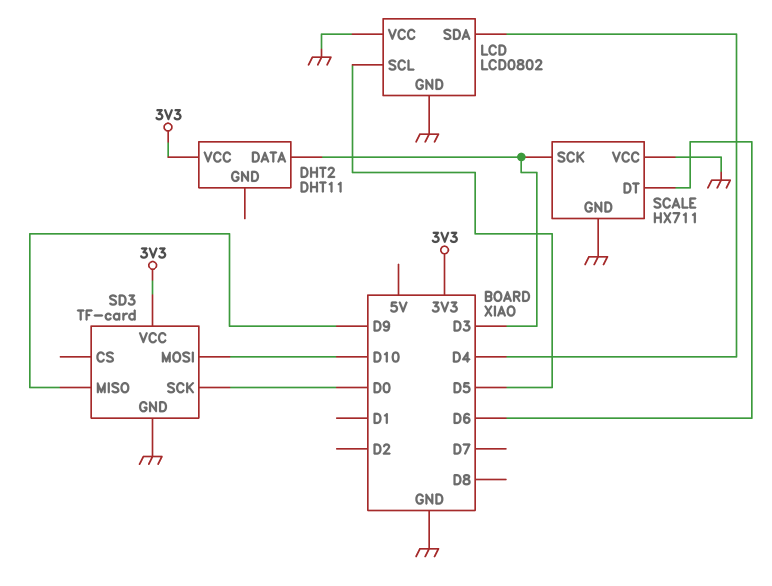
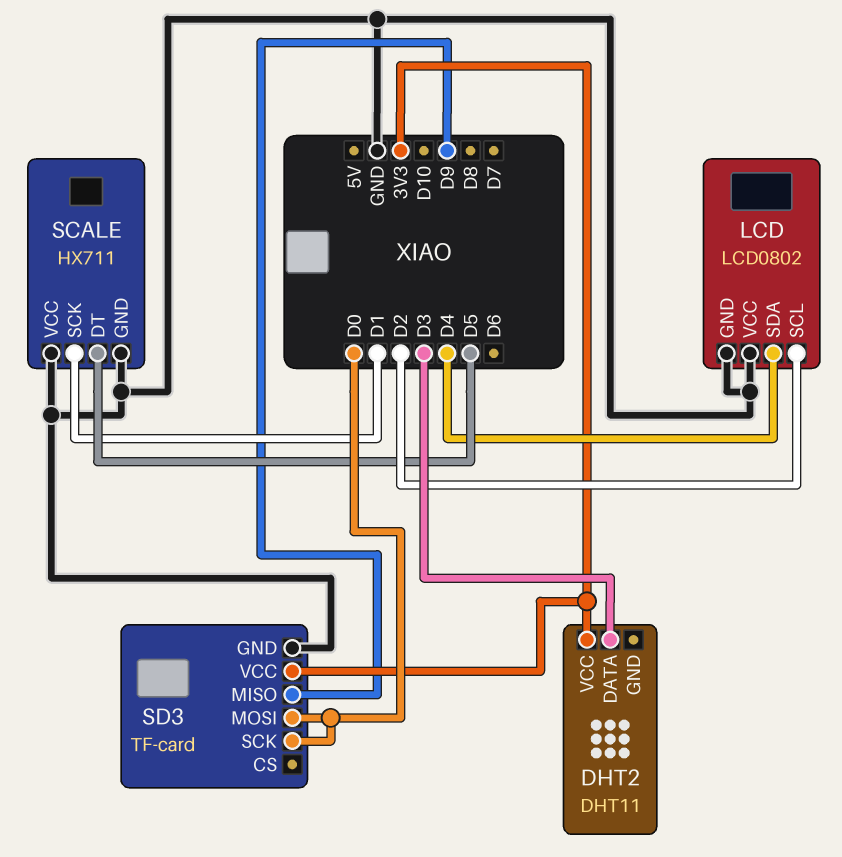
LCD pin SCL: D5 -> D2
SCALE pin DT: D6 -> D5
SCALE pin SCK: D3 -> D1
SD3 pin MOSI: D10 -> D0

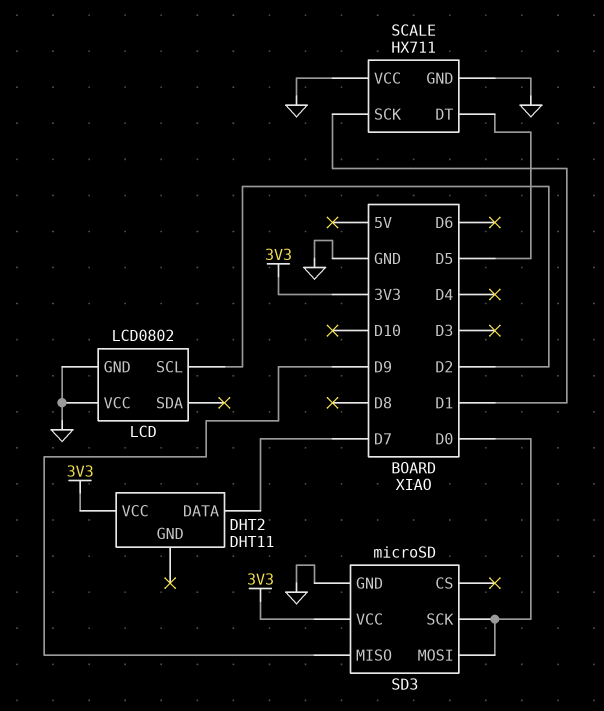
DHT2 pin DATA: D3 -> D7
LCD pin SDA: D4 -> none
SD3: TF-card -> microSD

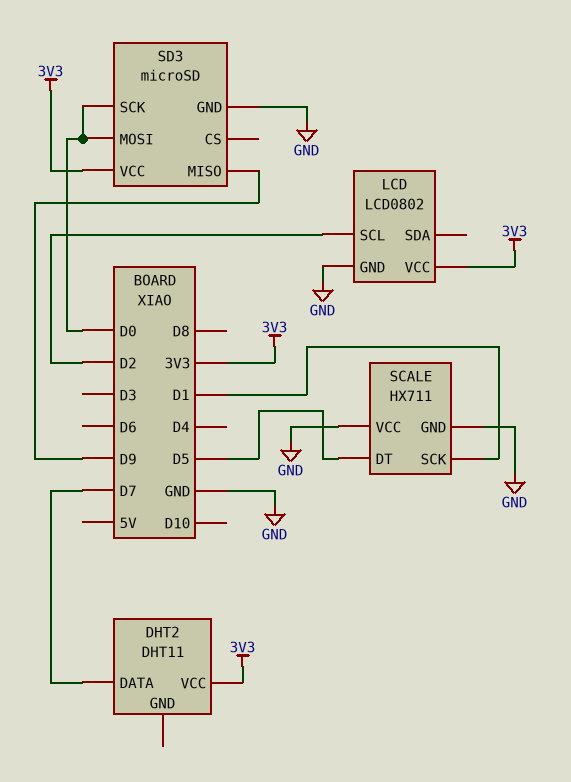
LCD pin VCC: GND -> 3V3

